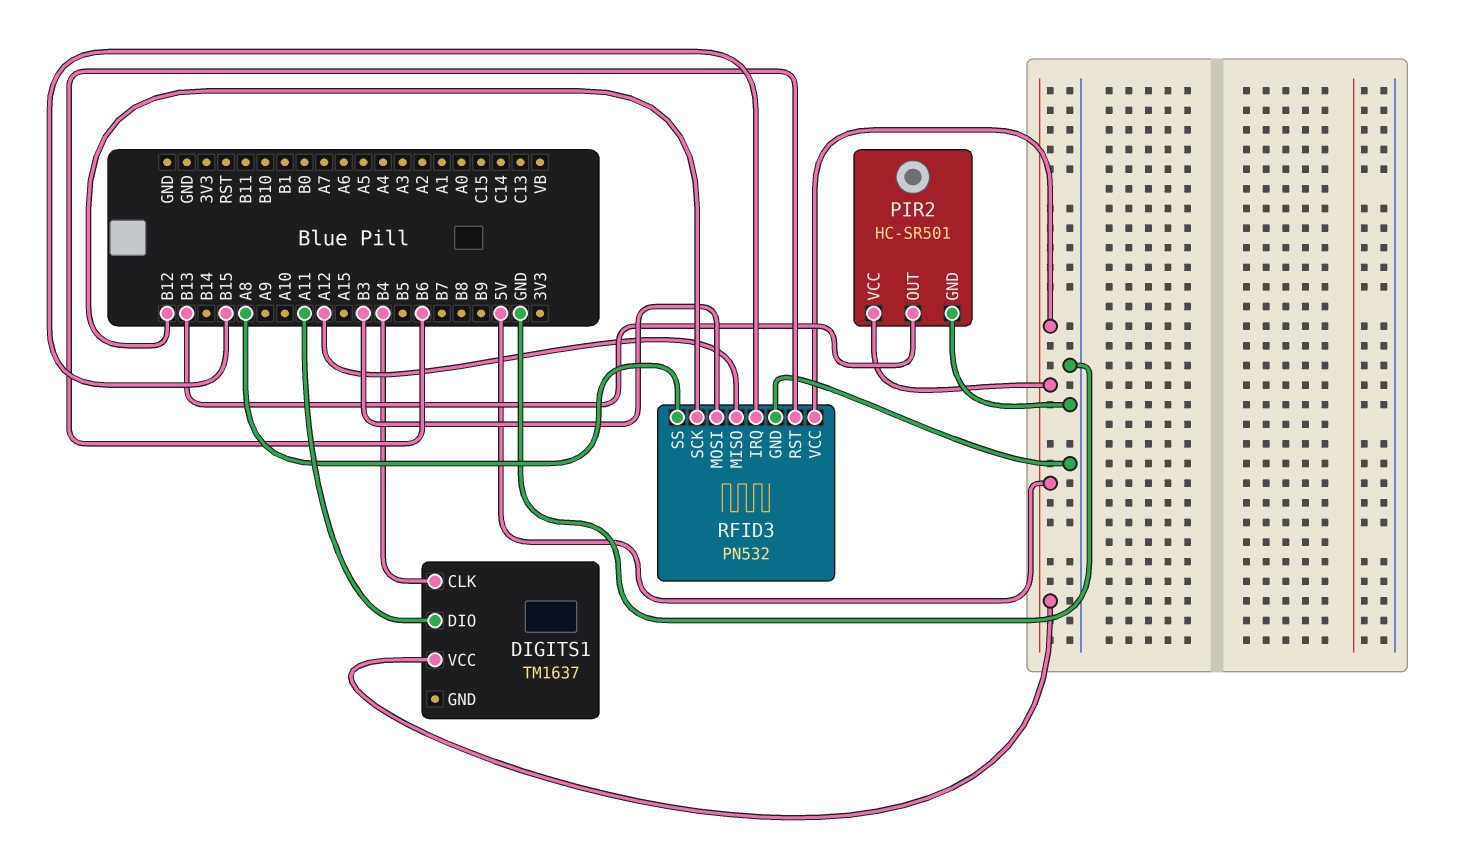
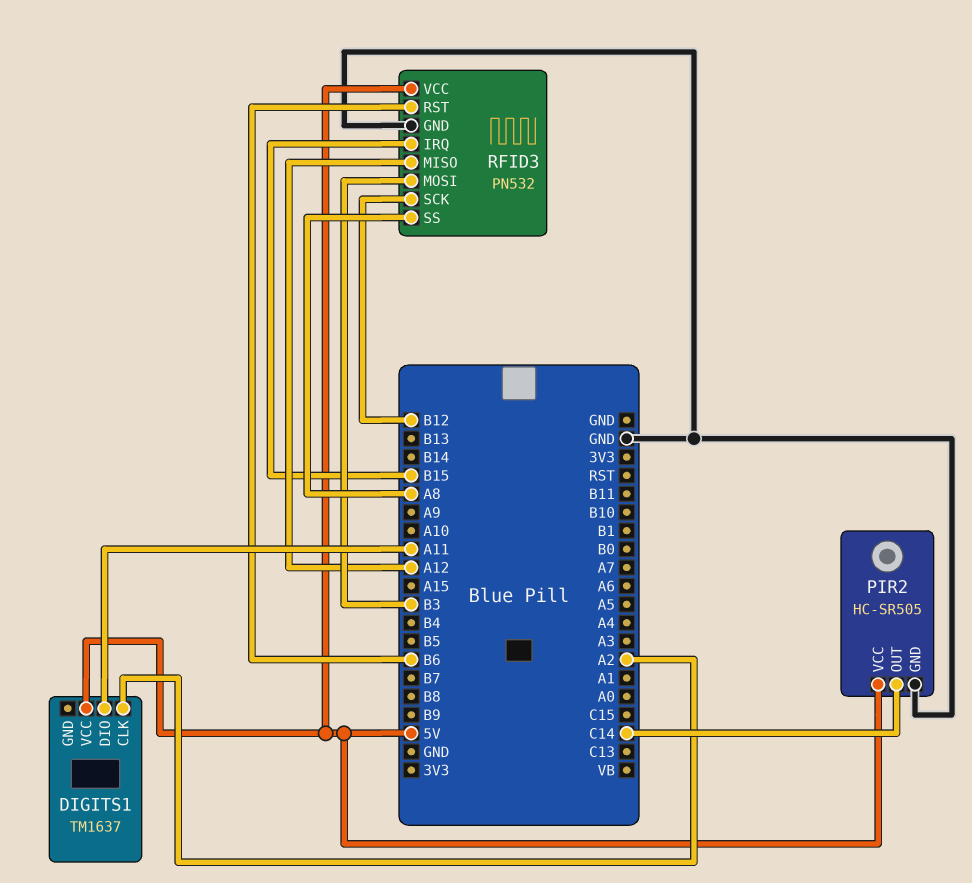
DIGITS1 pin CLK: B4 -> A2
PIR2: HC-SR501 -> HC-SR505
PIR2 pin OUT: B13 -> C14

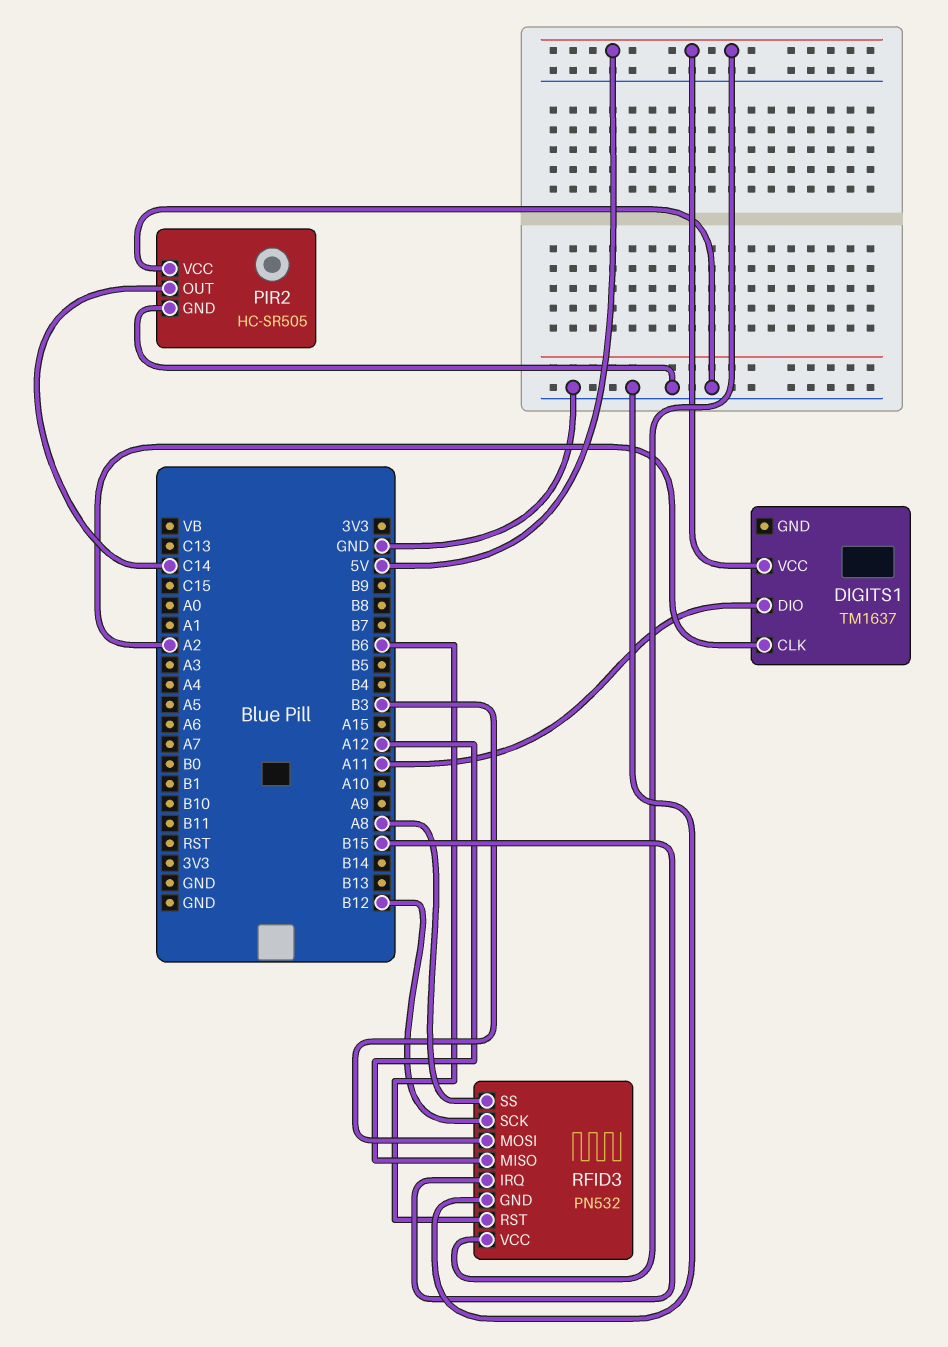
PIR2 pin VCC: 5V -> GND

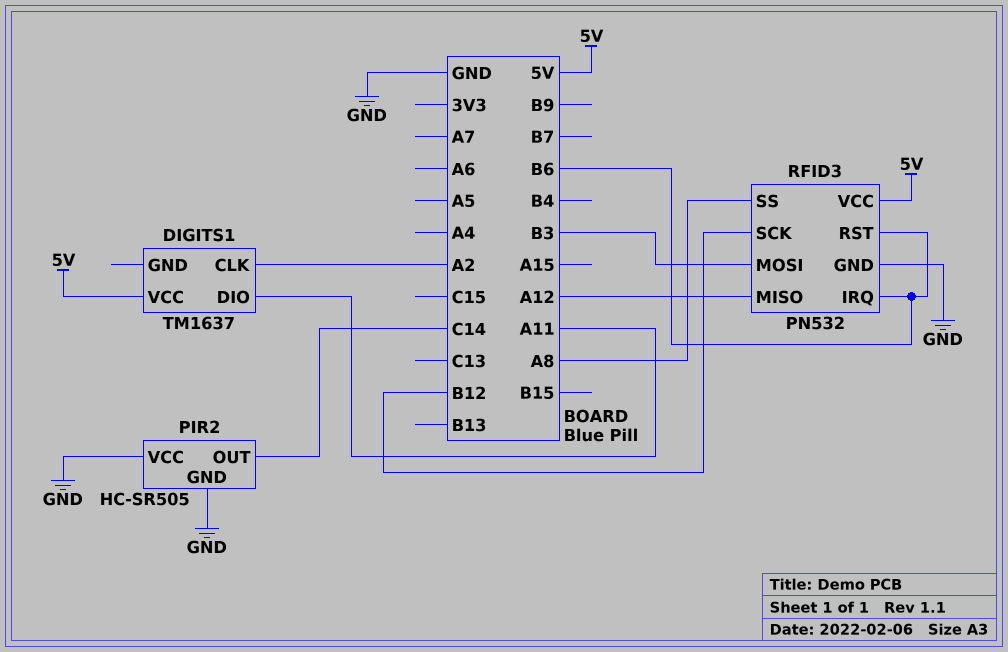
RFID3 pin IRQ: B15 -> B6

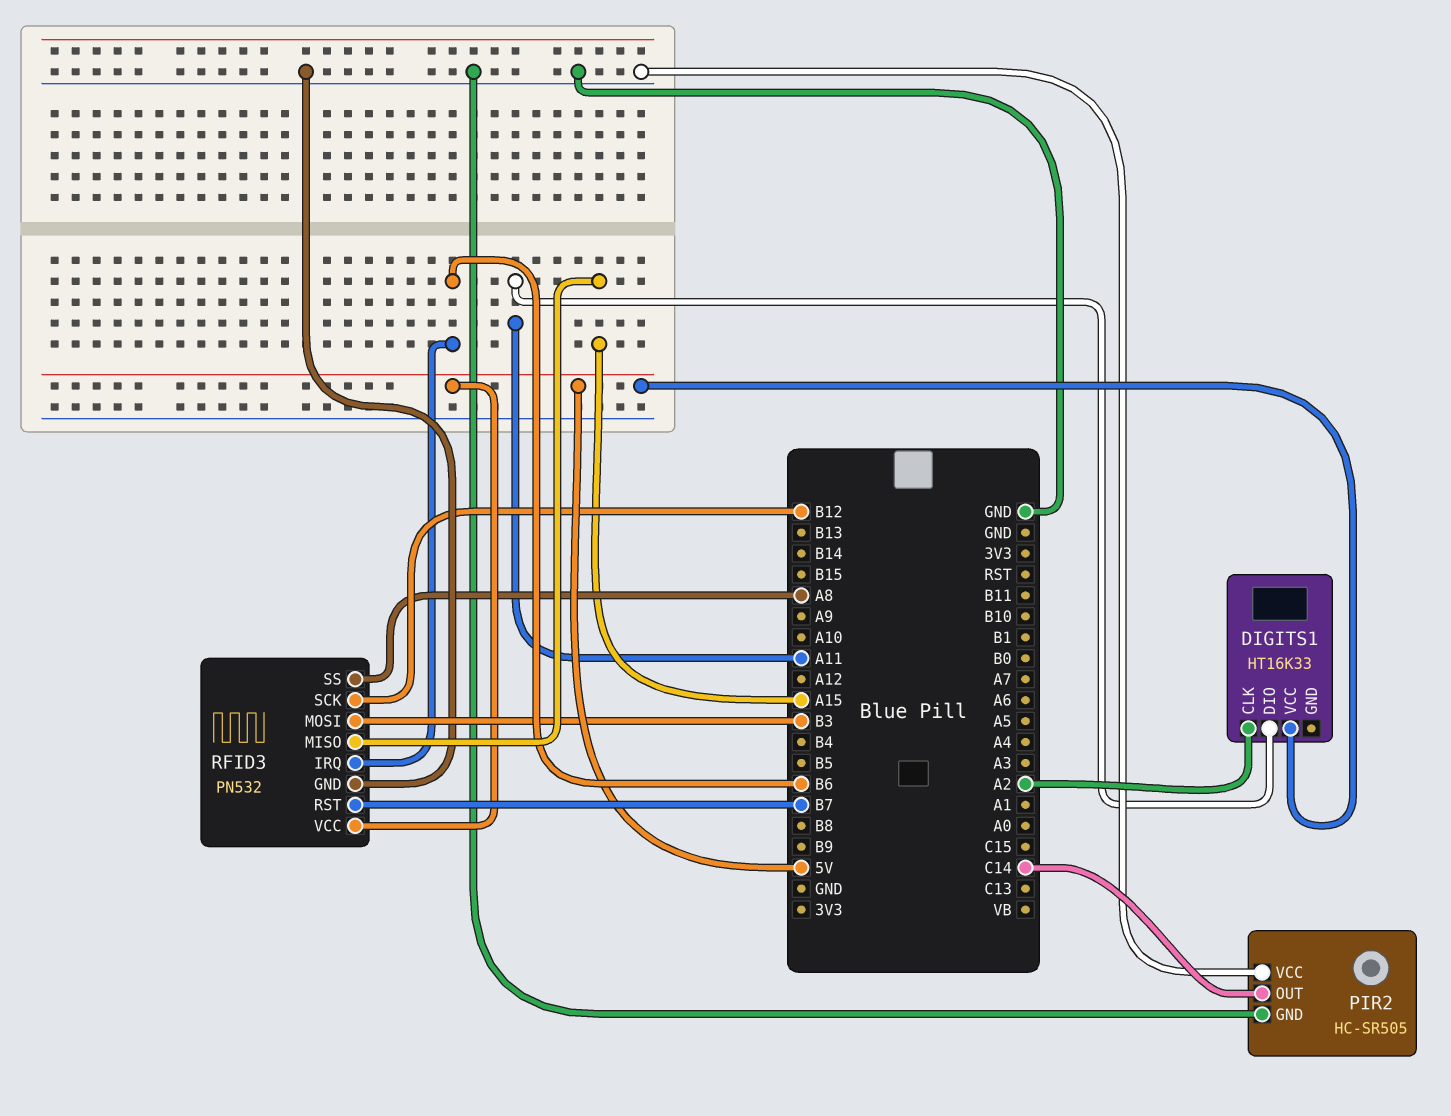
DIGITS1: TM1637 -> HT16K33
RFID3 pin MISO: A12 -> A15
RFID3 pin RST: B6 -> B7

